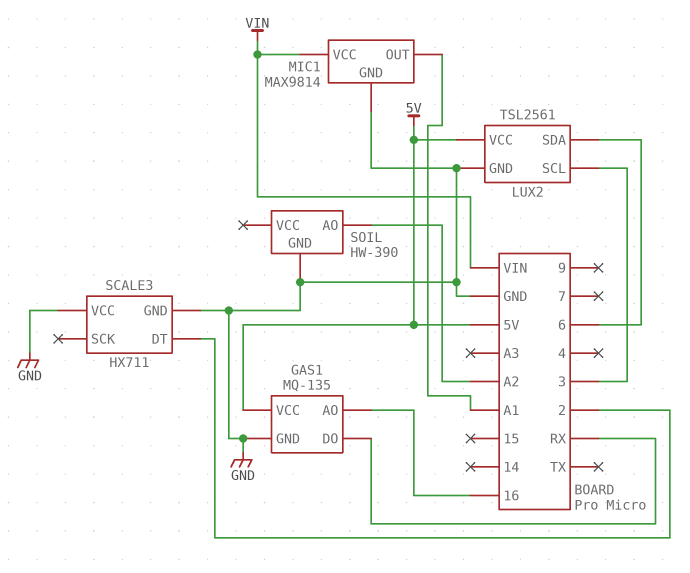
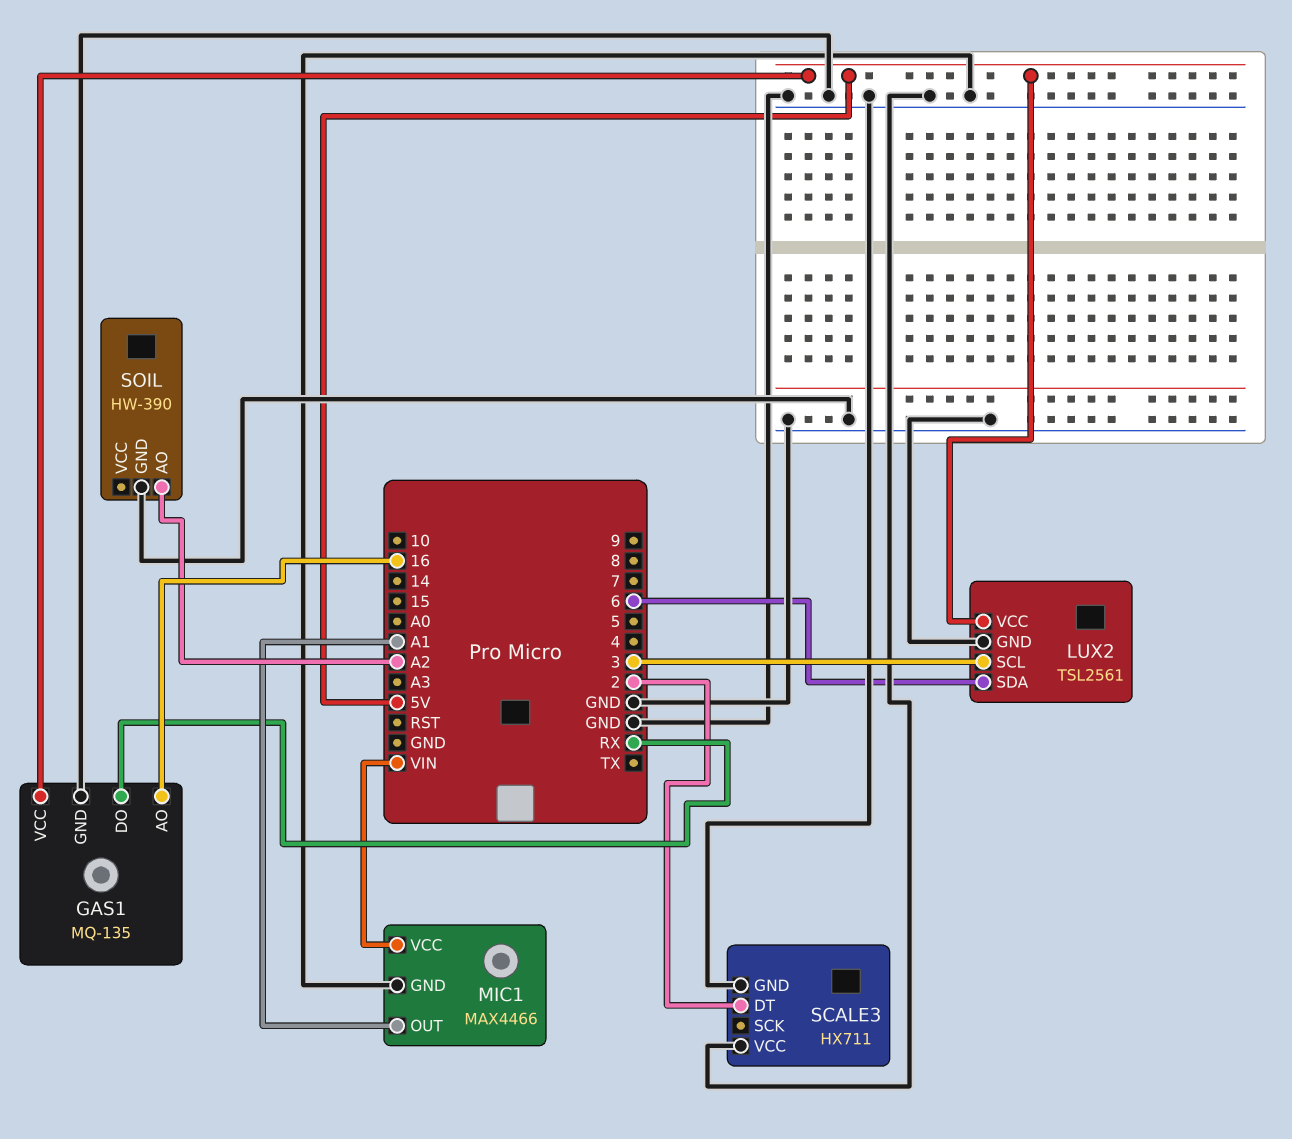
MIC1: MAX9814 -> MAX4466

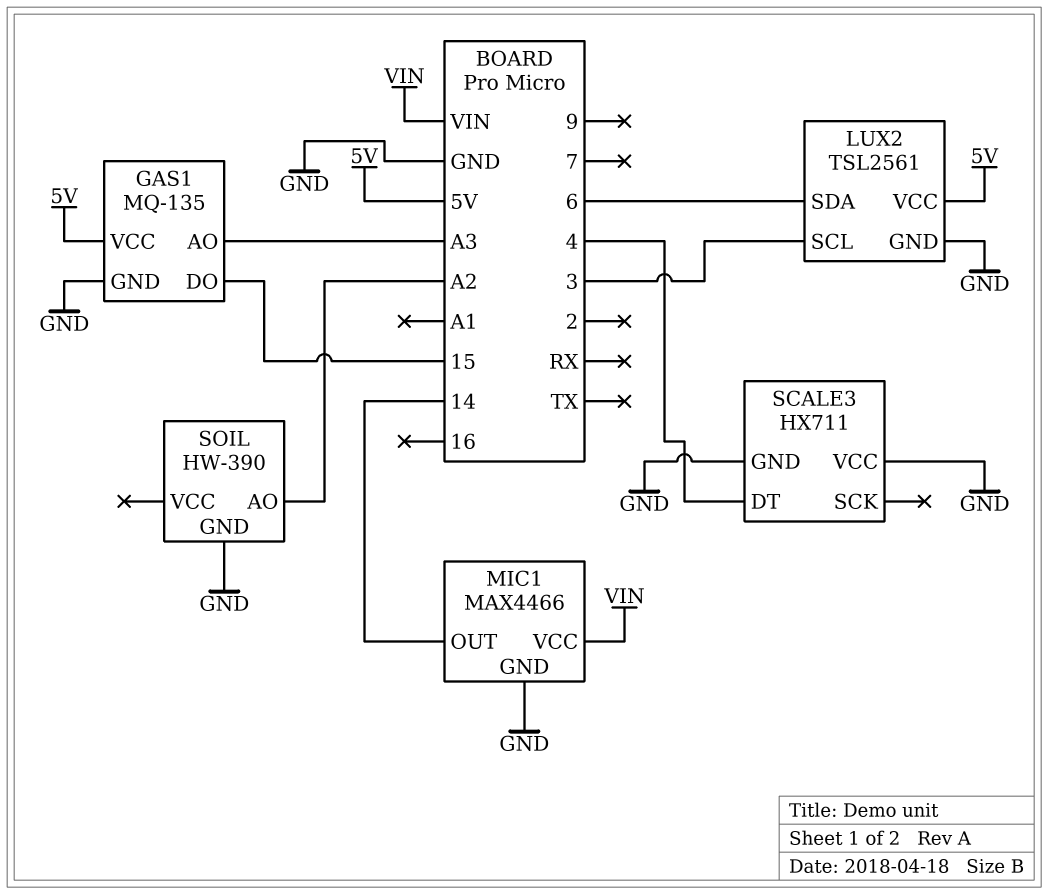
GAS1 pin AO: 16 -> A3
GAS1 pin DO: RX -> 15
MIC1 pin OUT: A1 -> 14
SCALE3 pin DT: 2 -> 4

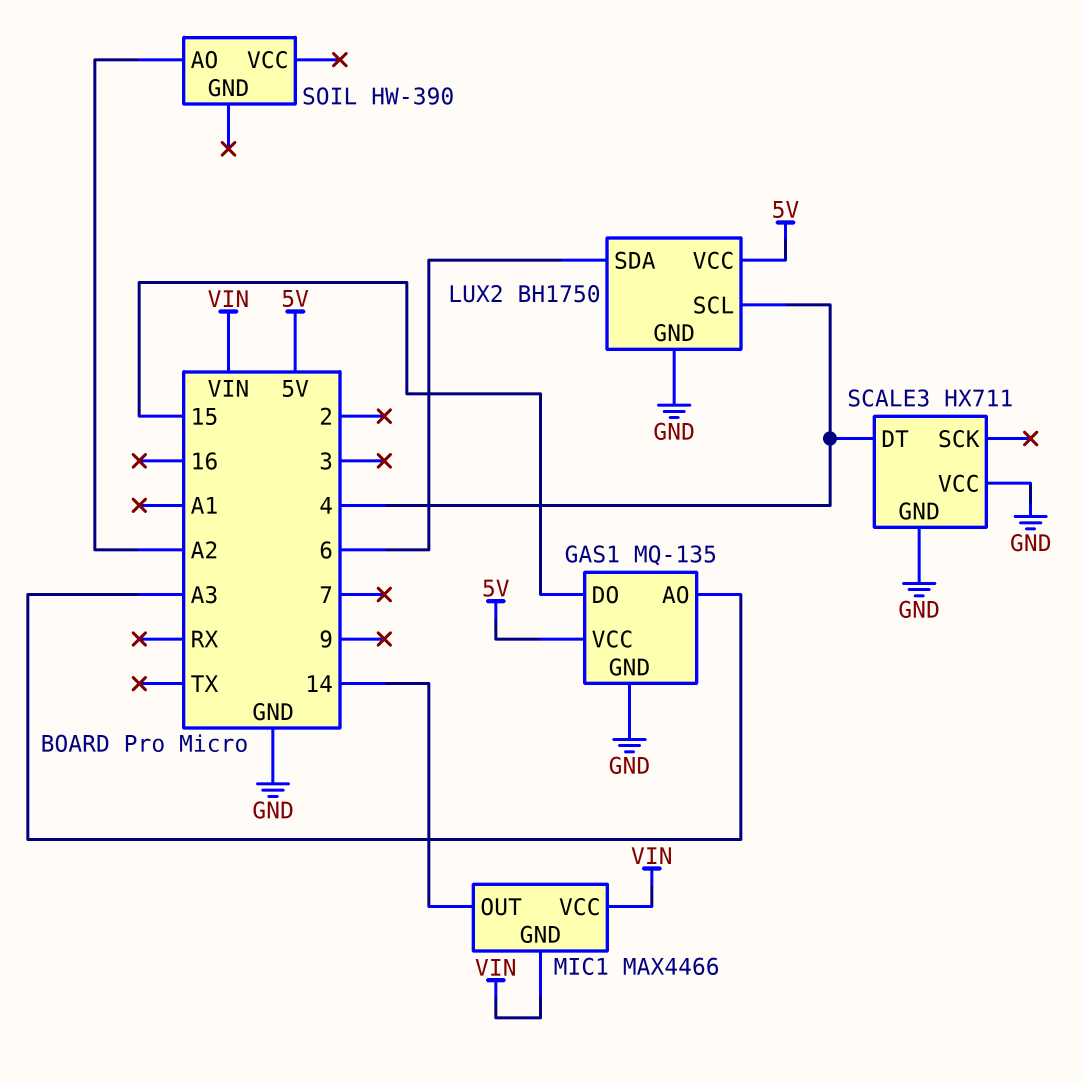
LUX2: TSL2561 -> BH1750
LUX2 pin SCL: 3 -> 4
MIC1 pin GND: GND -> VIN
SOIL pin GND: GND -> none

